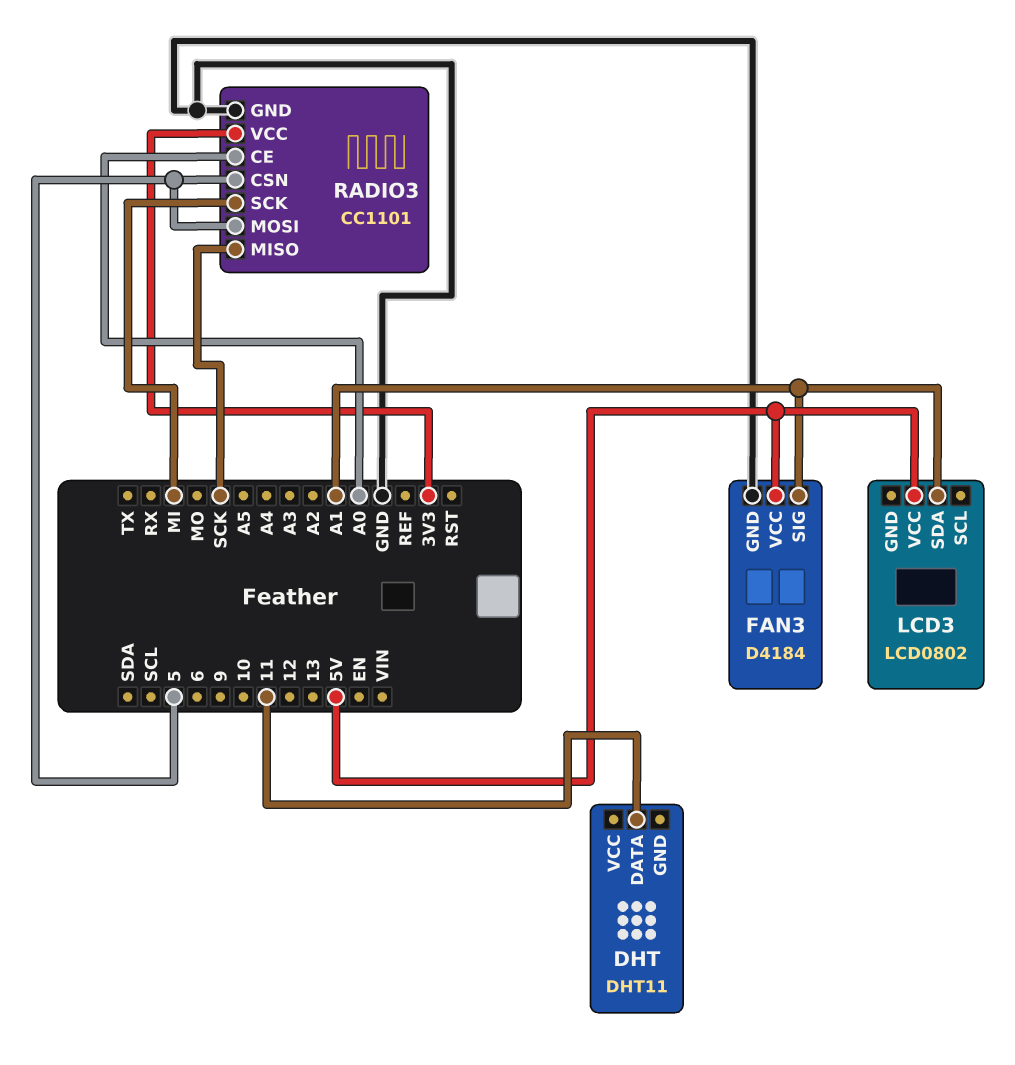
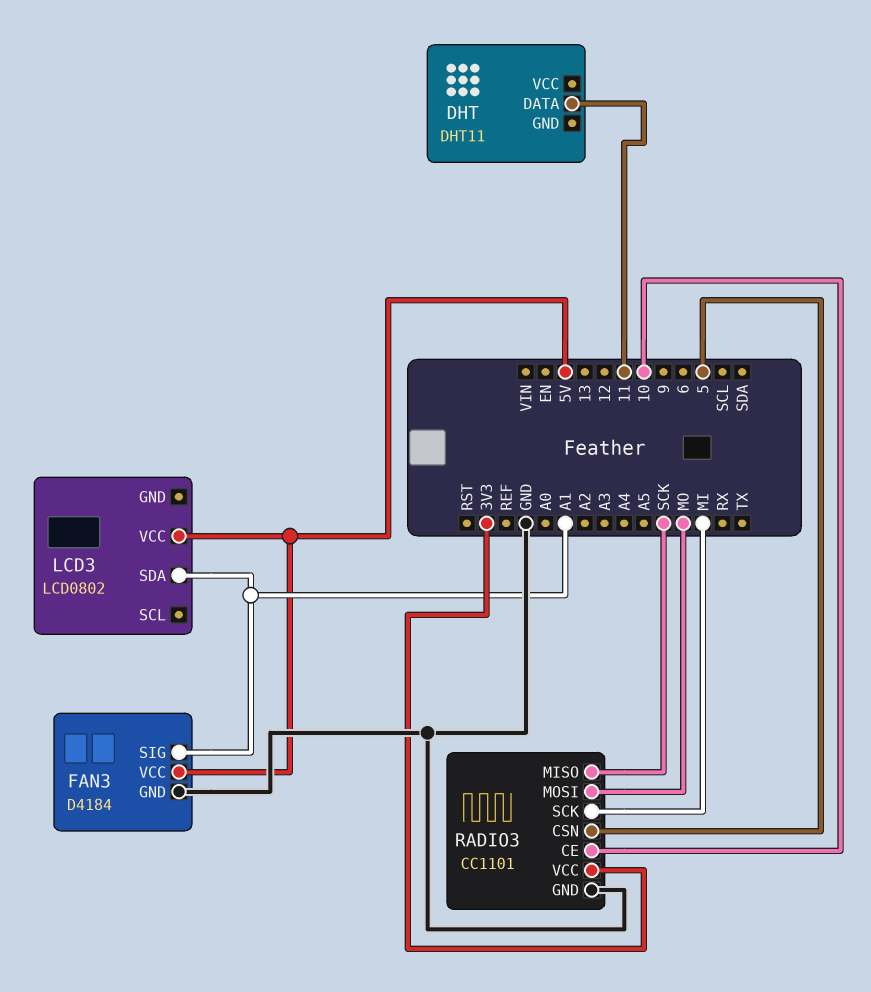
RADIO3 pin CE: A0 -> 10
RADIO3 pin MOSI: 5 -> MO

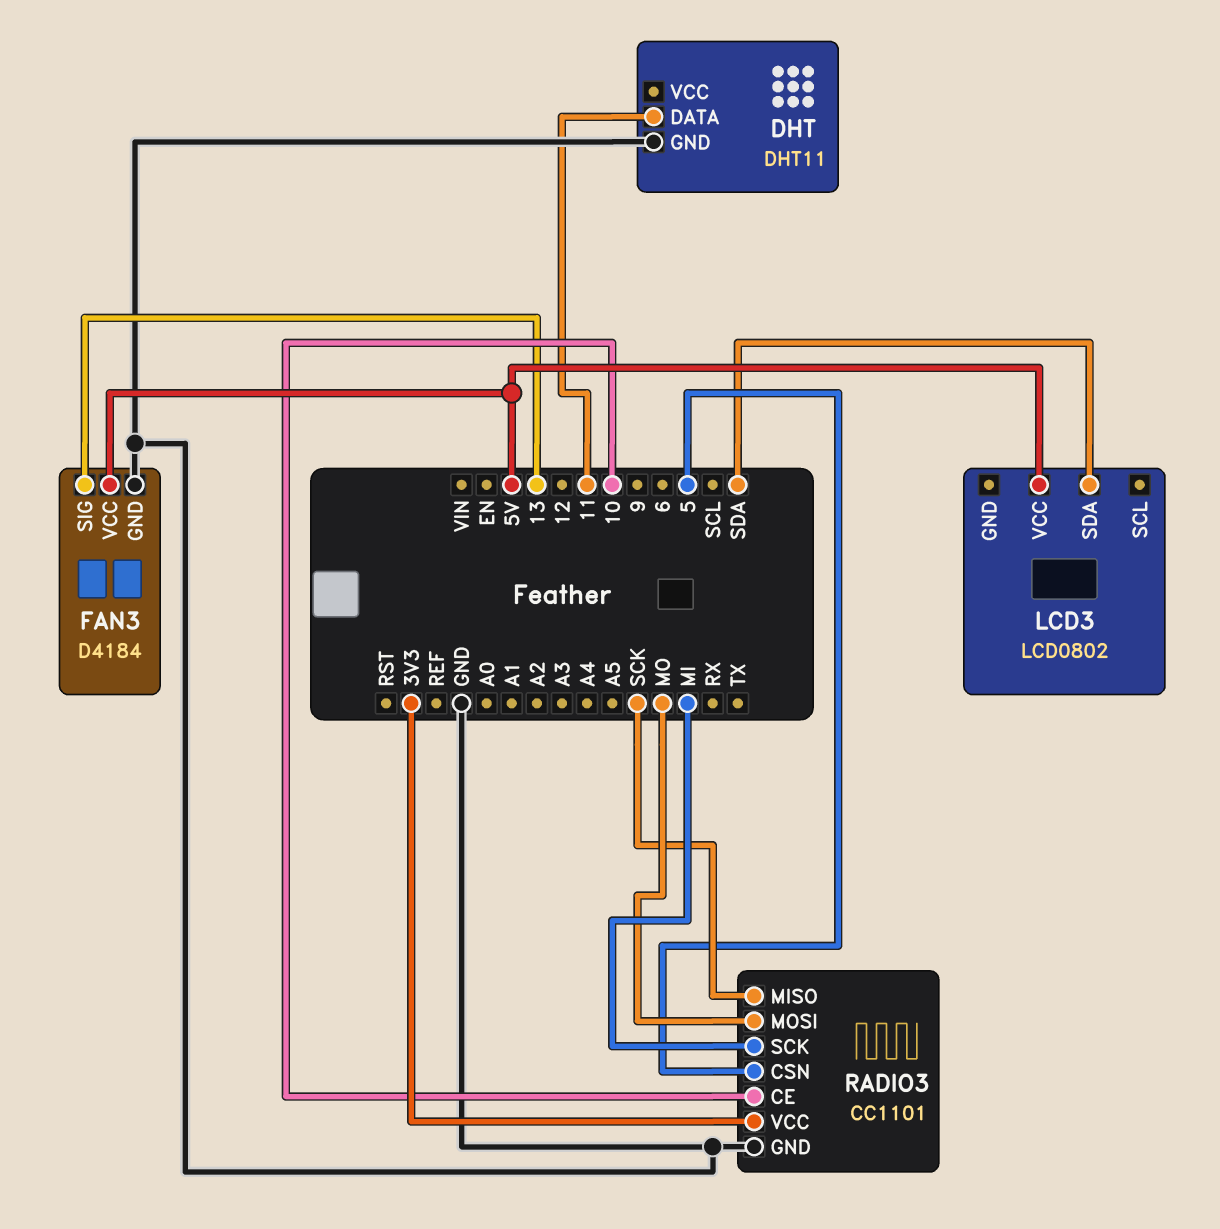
DHT pin GND: none -> GND
FAN3 pin SIG: A1 -> 13
LCD3 pin SDA: A1 -> SDA

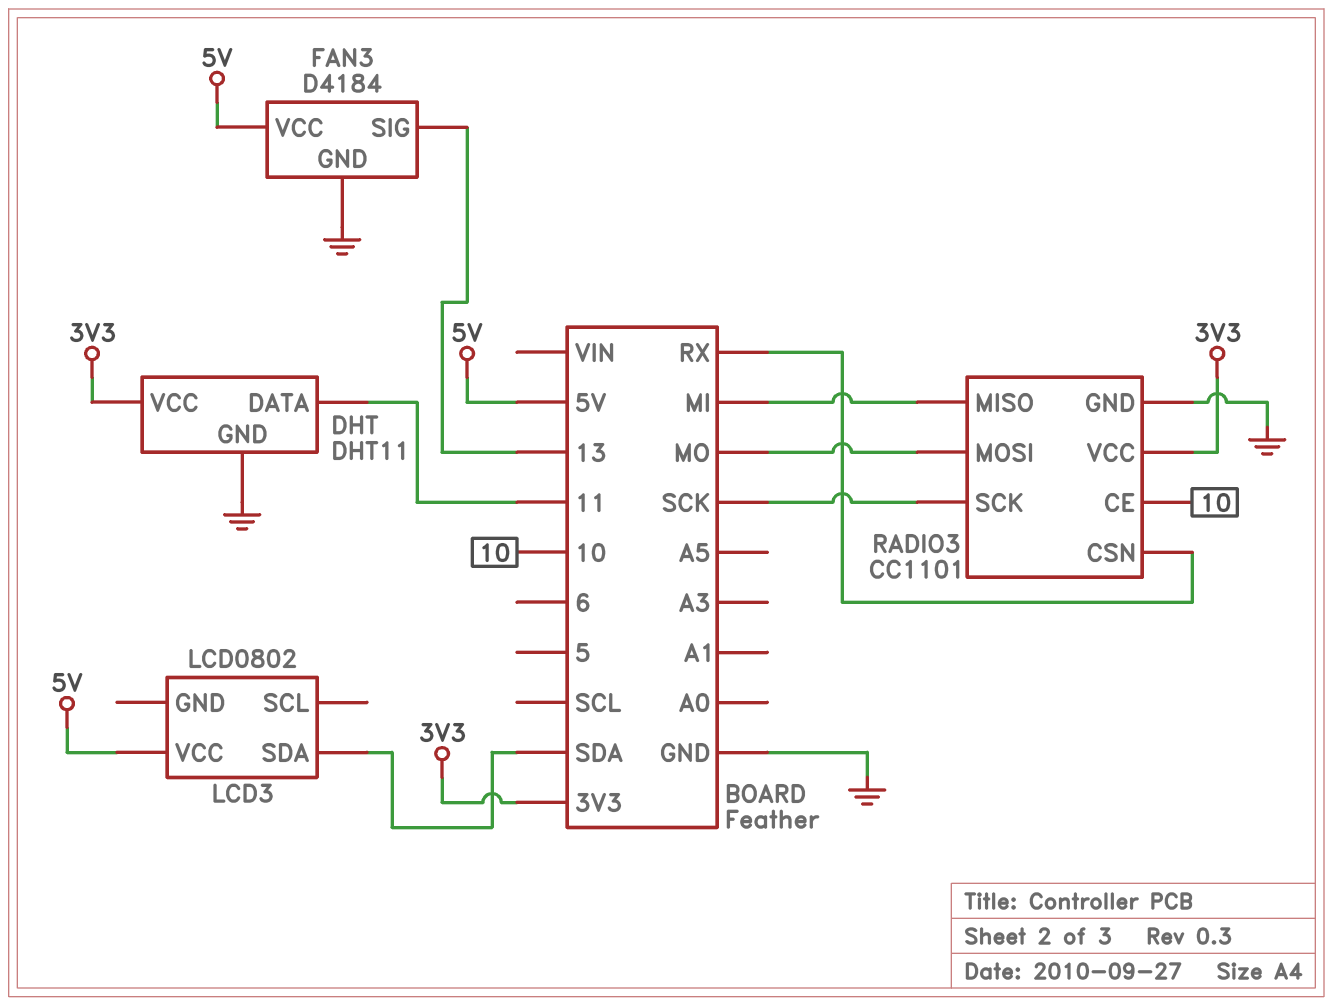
DHT pin VCC: none -> 3V3
RADIO3 pin CSN: 5 -> RX
RADIO3 pin MISO: SCK -> MI
RADIO3 pin SCK: MI -> SCK

